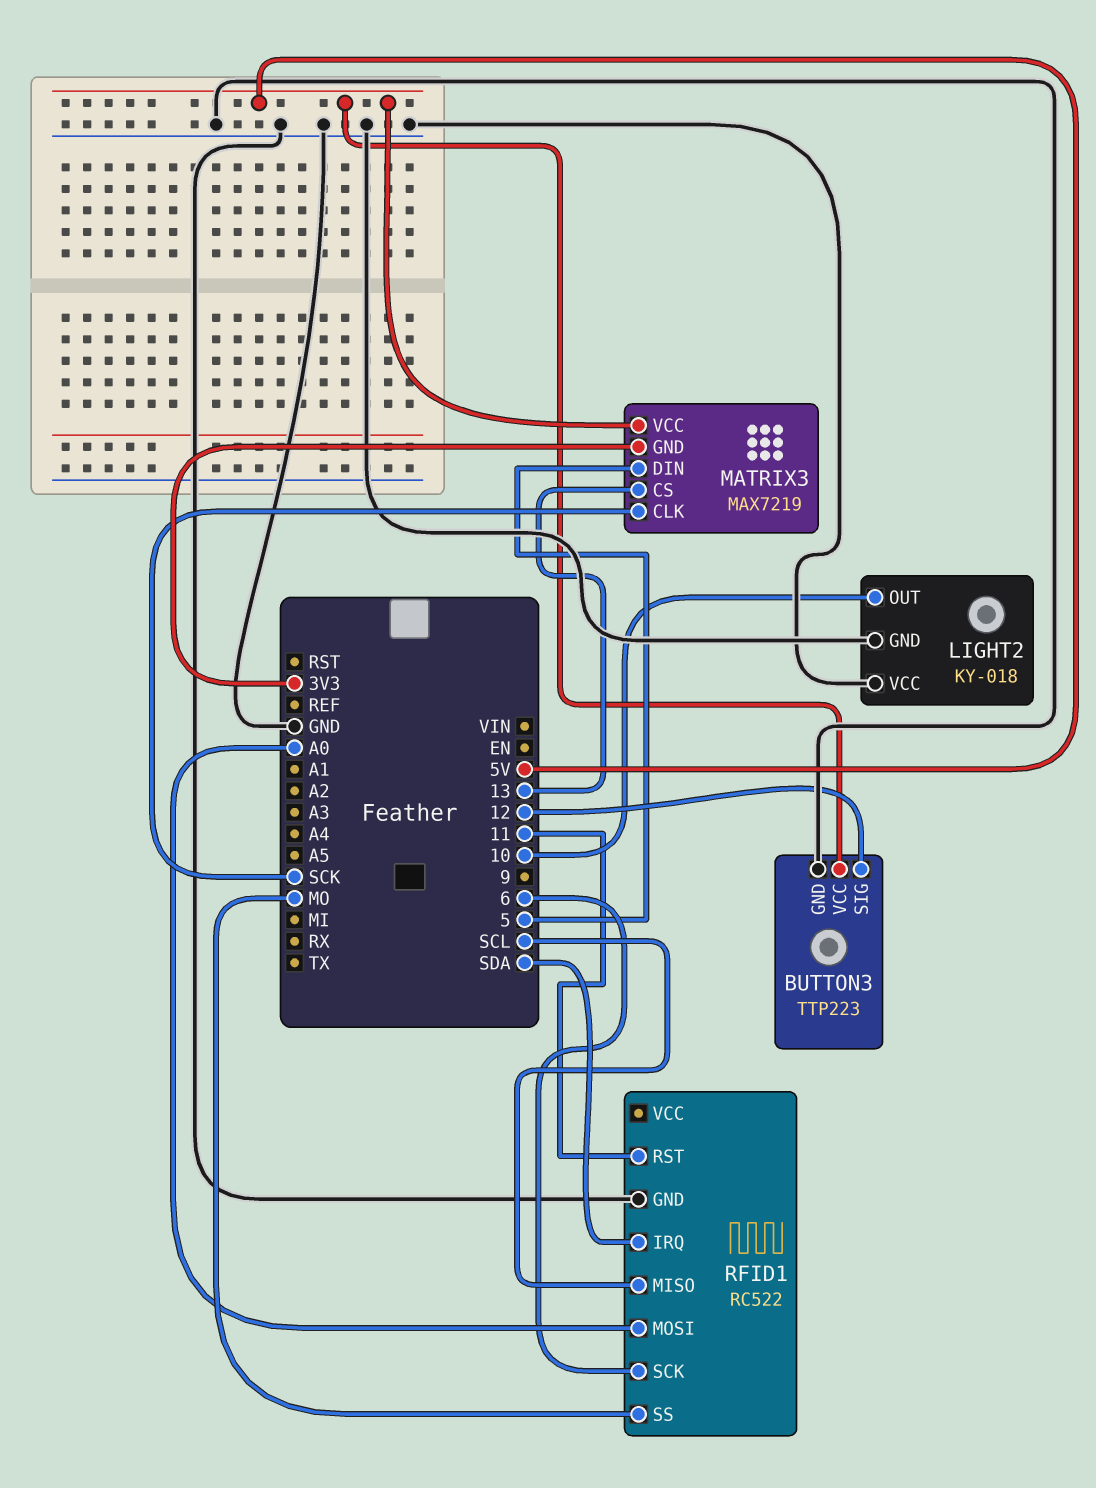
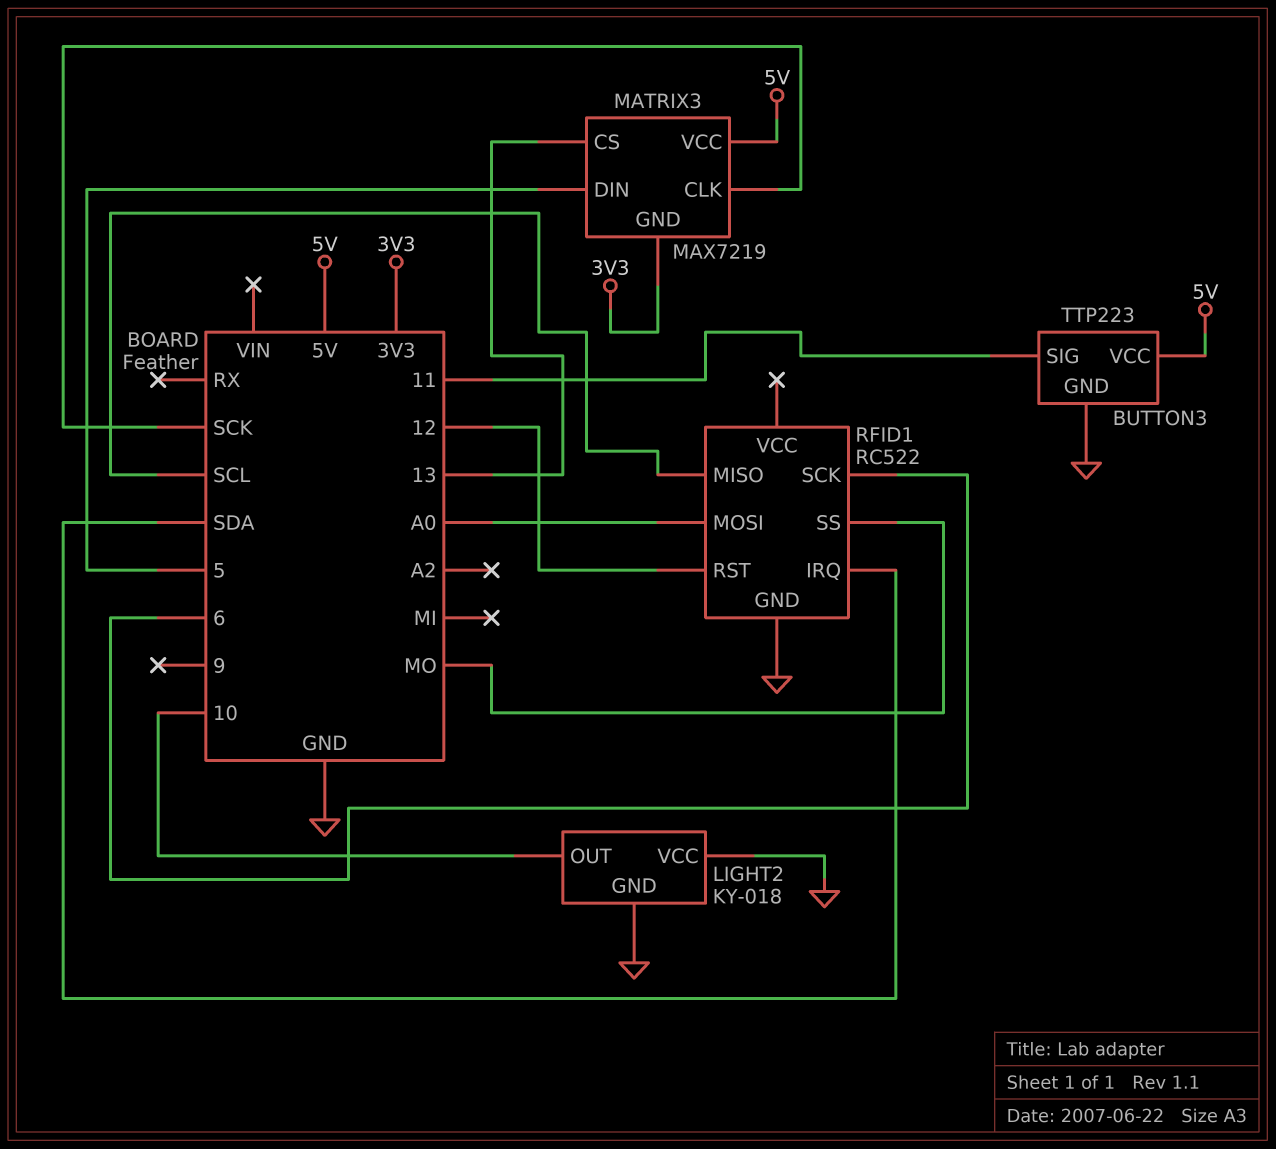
BUTTON3 pin SIG: 12 -> 11
RFID1 pin RST: 11 -> 12

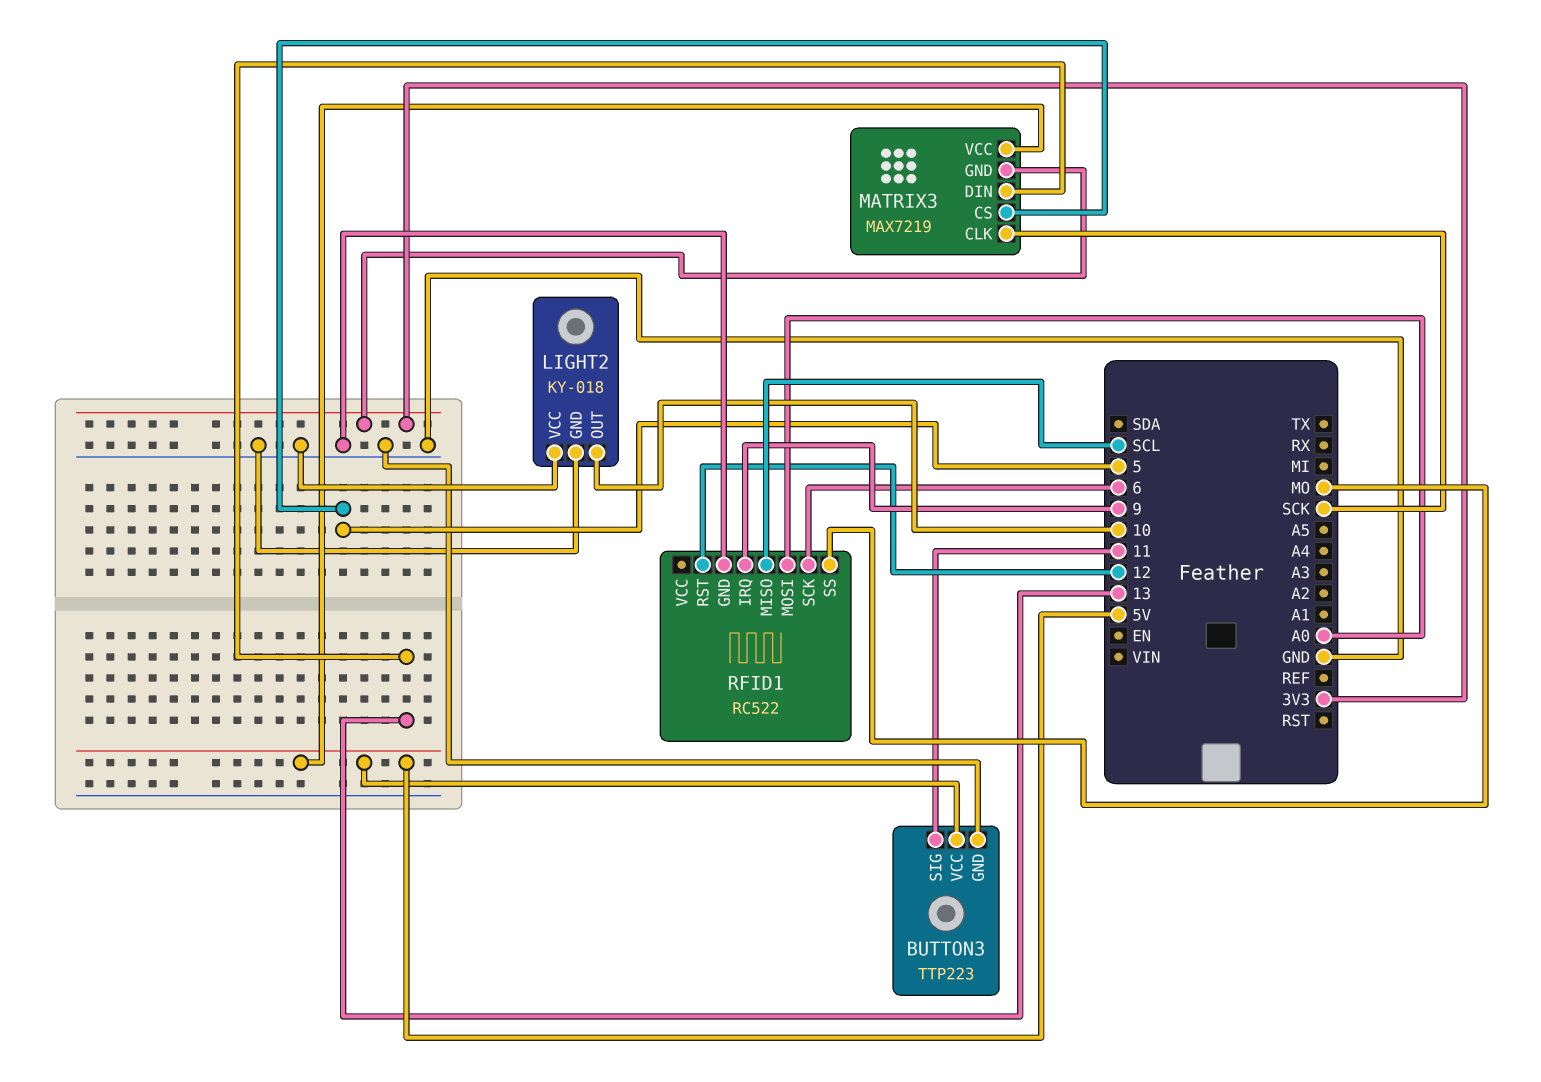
MATRIX3 pin CS: 13 -> 5
MATRIX3 pin DIN: 5 -> 13
RFID1 pin IRQ: SDA -> 9

